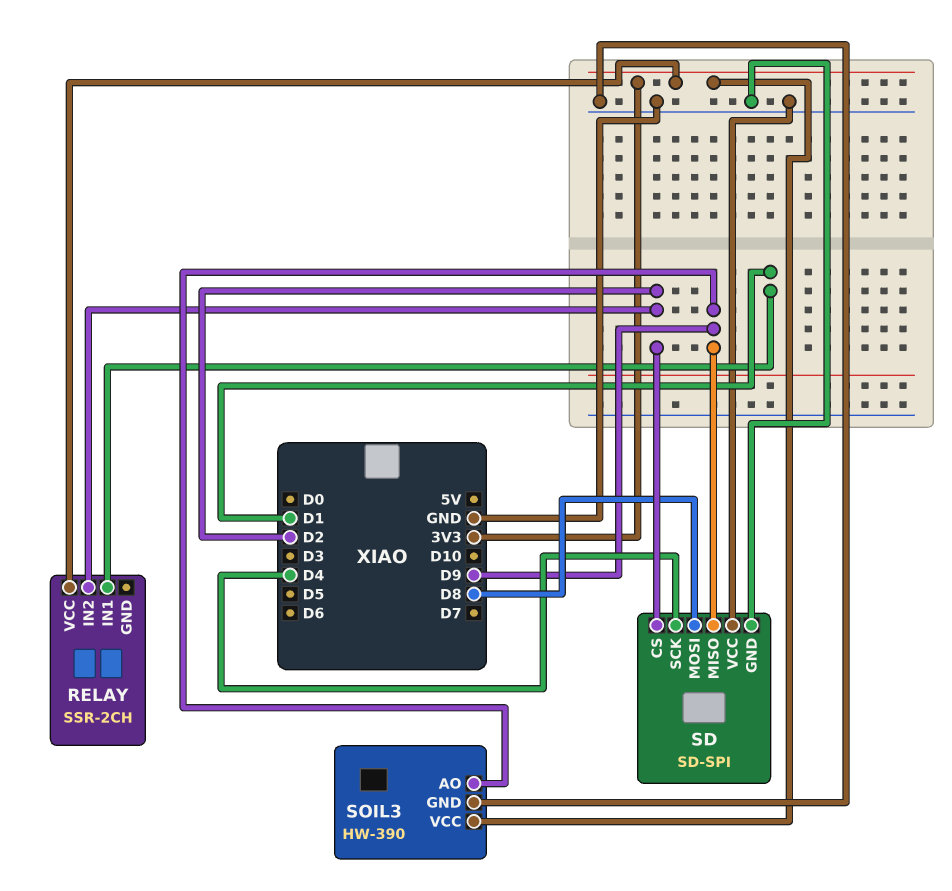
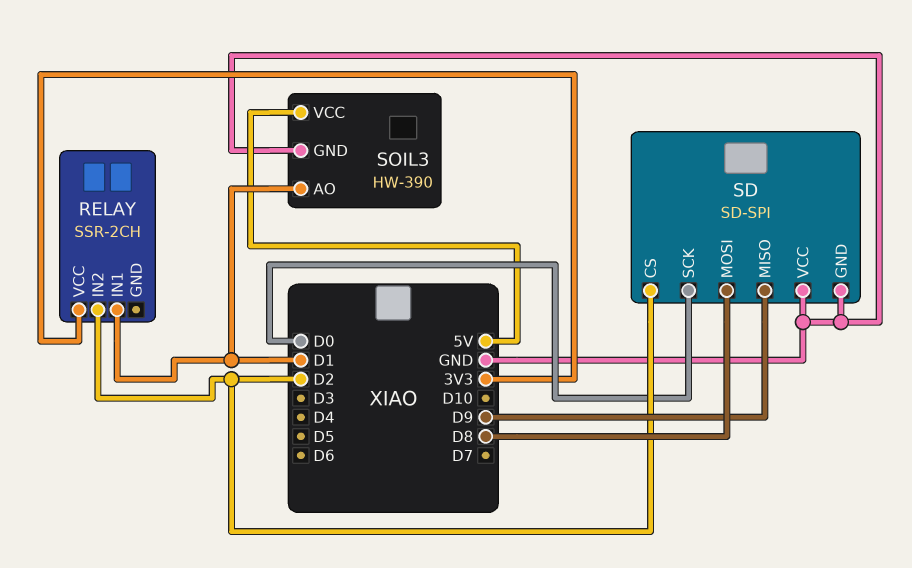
SD pin SCK: D4 -> D0
SOIL3 pin AO: D9 -> D1
SOIL3 pin VCC: 3V3 -> 5V

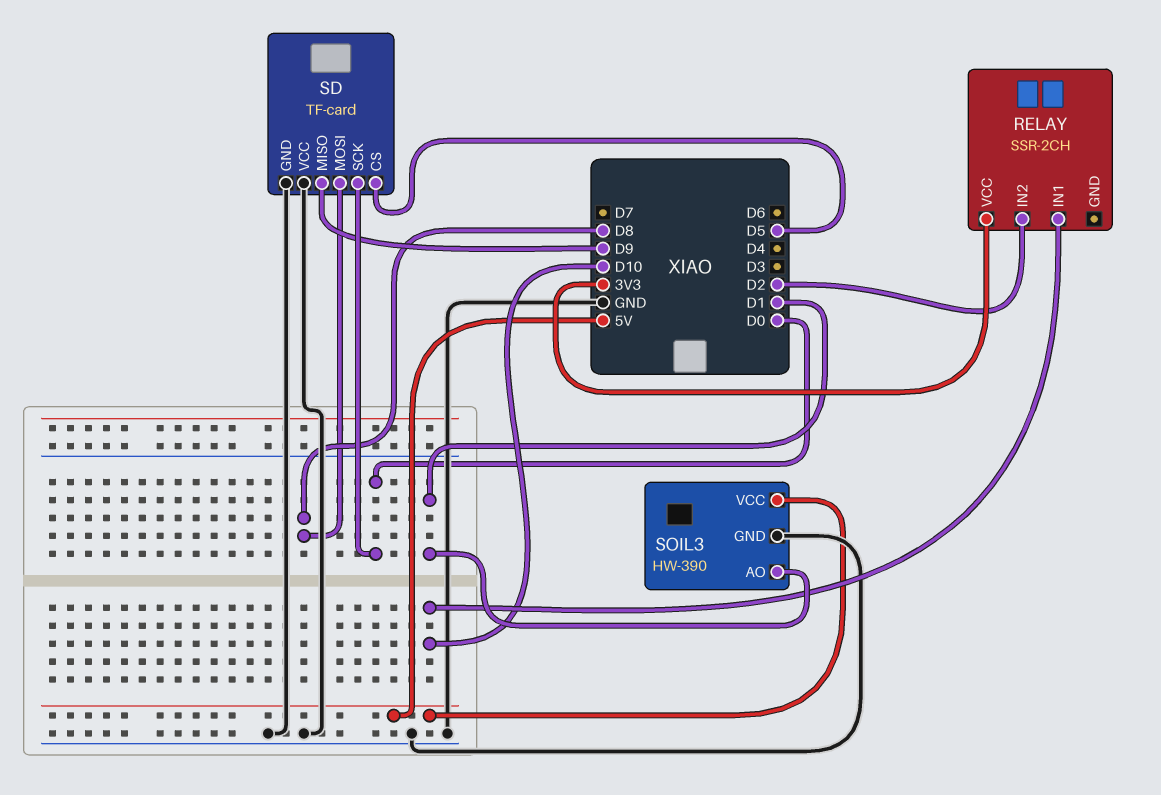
RELAY pin IN1: D1 -> D10
SD: SD-SPI -> TF-card
SD pin CS: D2 -> D5

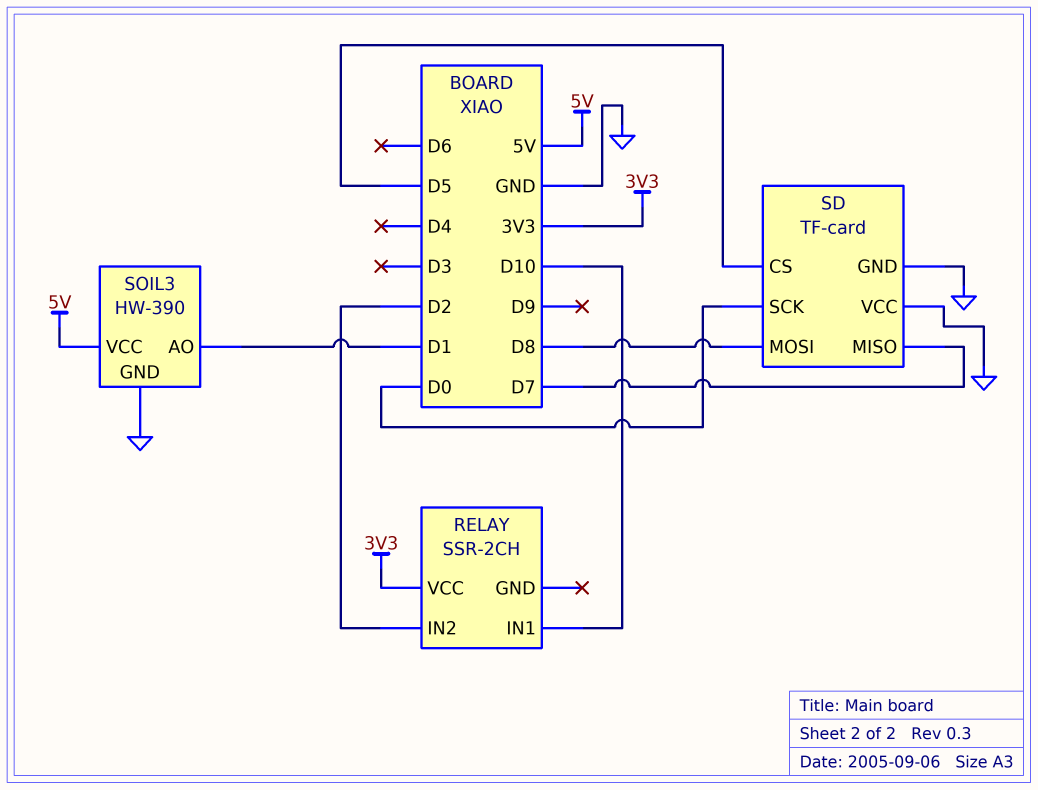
SD pin MISO: D9 -> D7

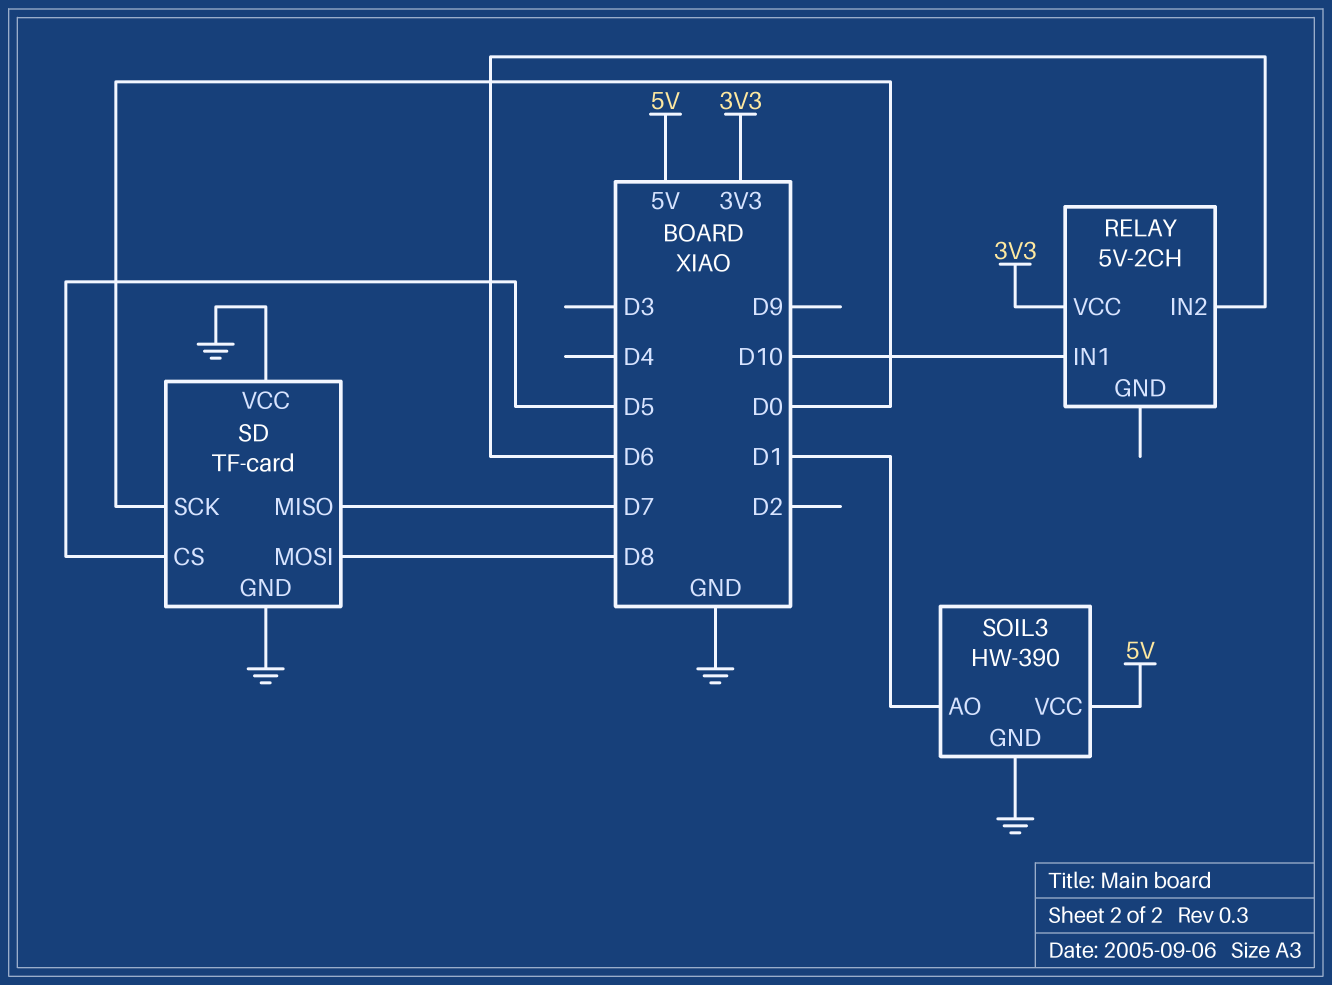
RELAY: SSR-2CH -> 5V-2CH
RELAY pin IN2: D2 -> D6

